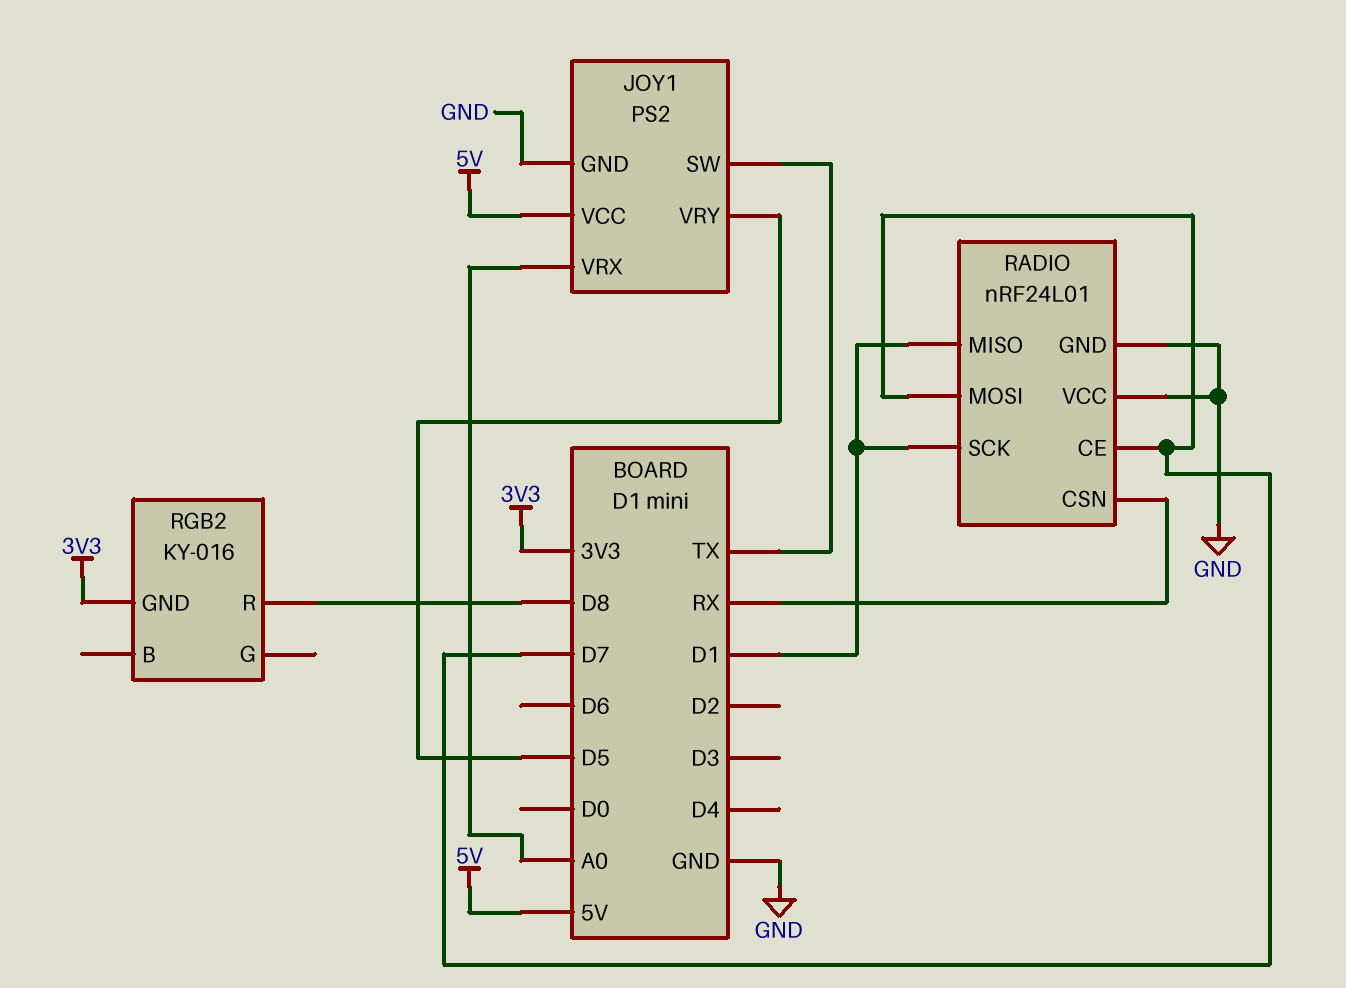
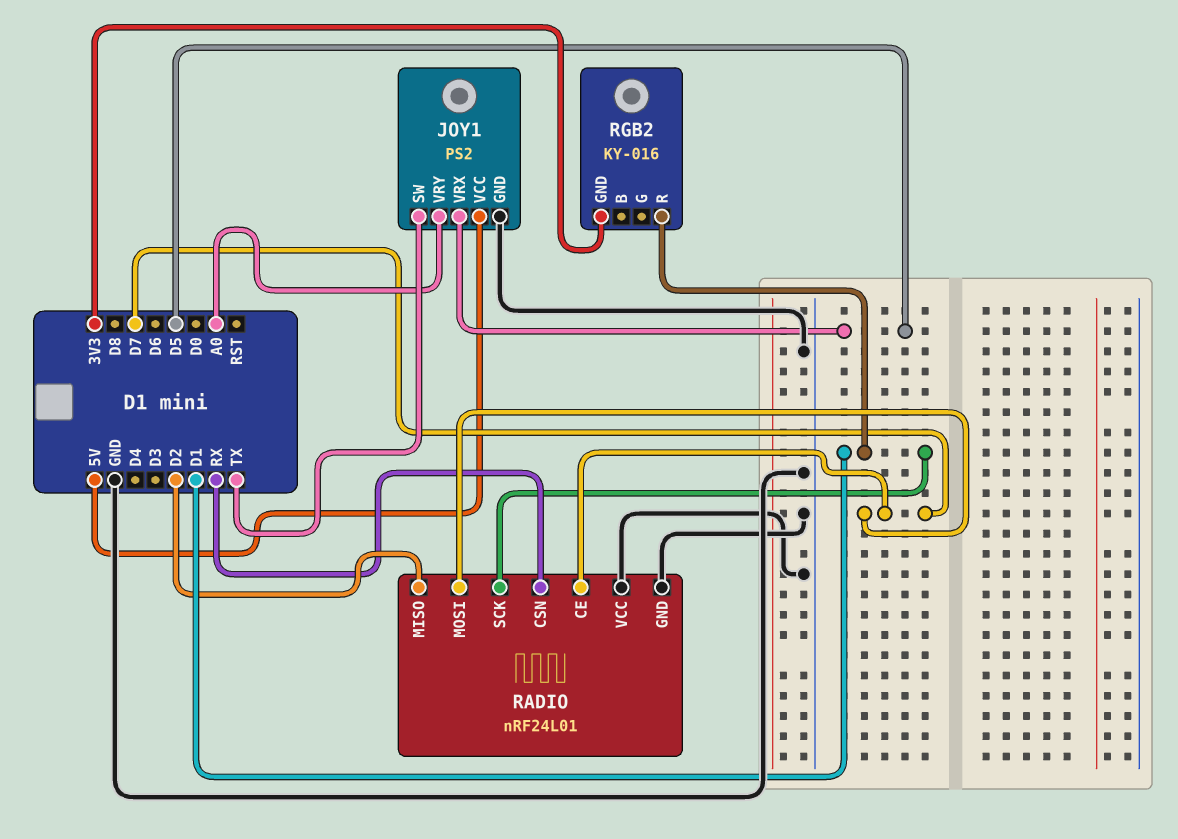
JOY1 pin VRX: A0 -> D5
JOY1 pin VRY: D5 -> A0
RADIO pin MISO: D1 -> D2
RGB2 pin R: D8 -> D1

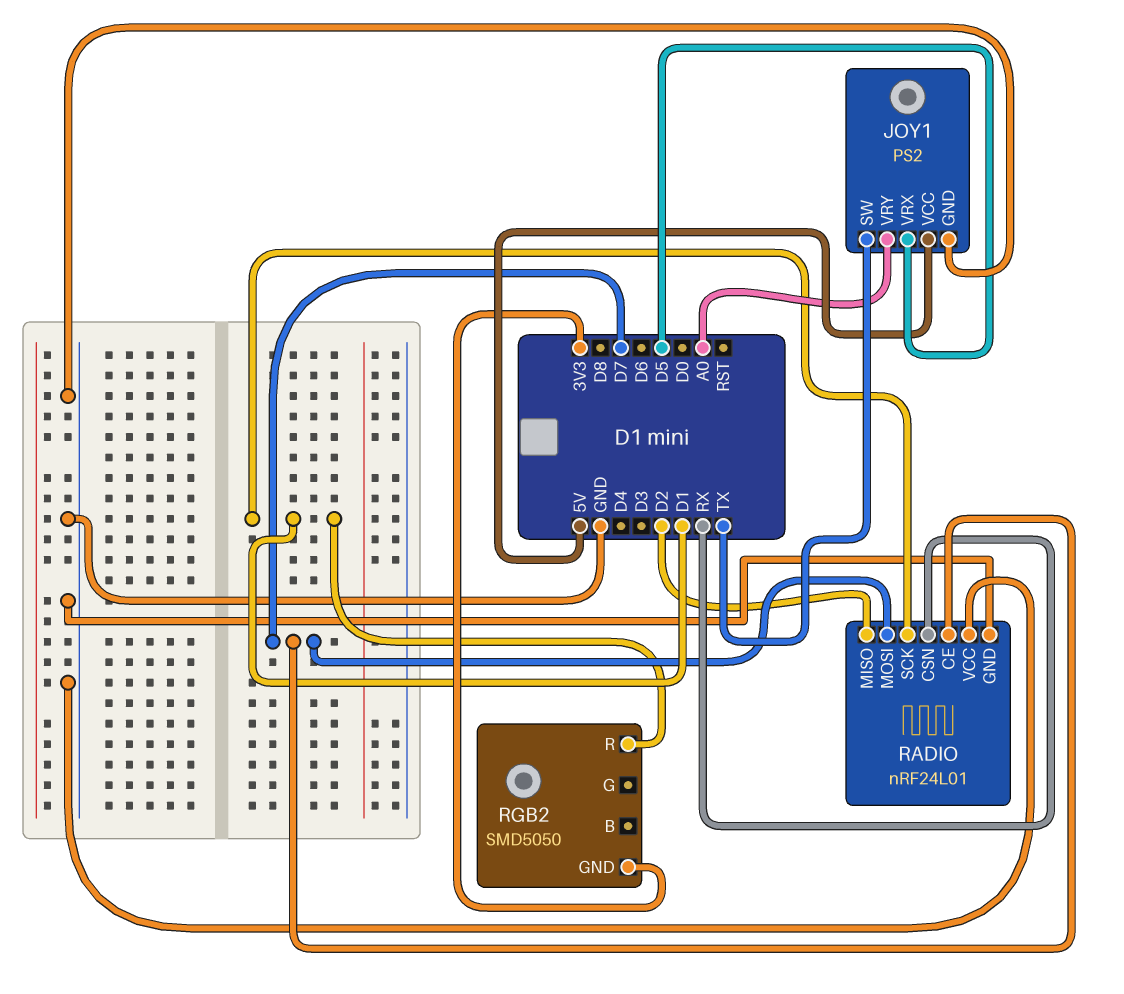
RGB2: KY-016 -> SMD5050

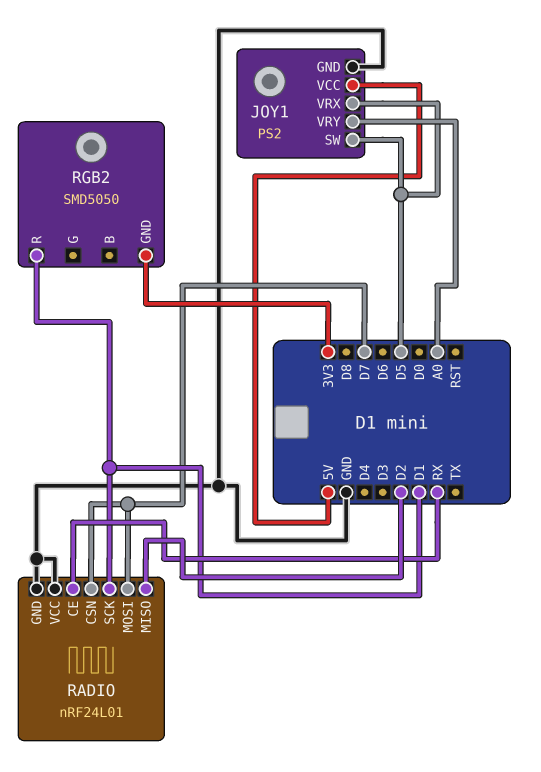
JOY1 pin SW: TX -> D5
RADIO pin CE: D7 -> RX
RADIO pin CSN: RX -> D7

